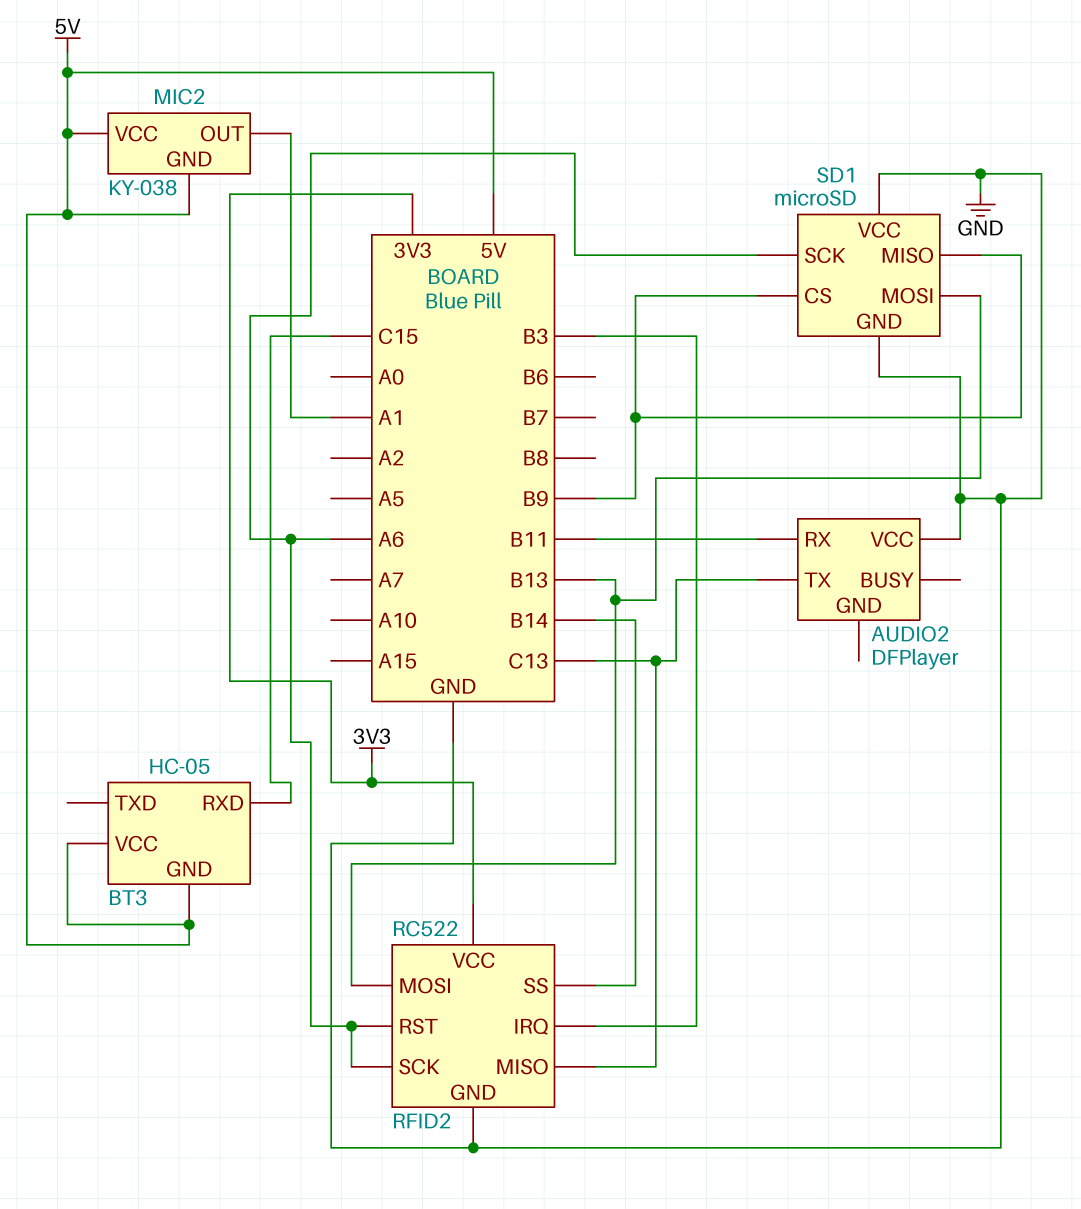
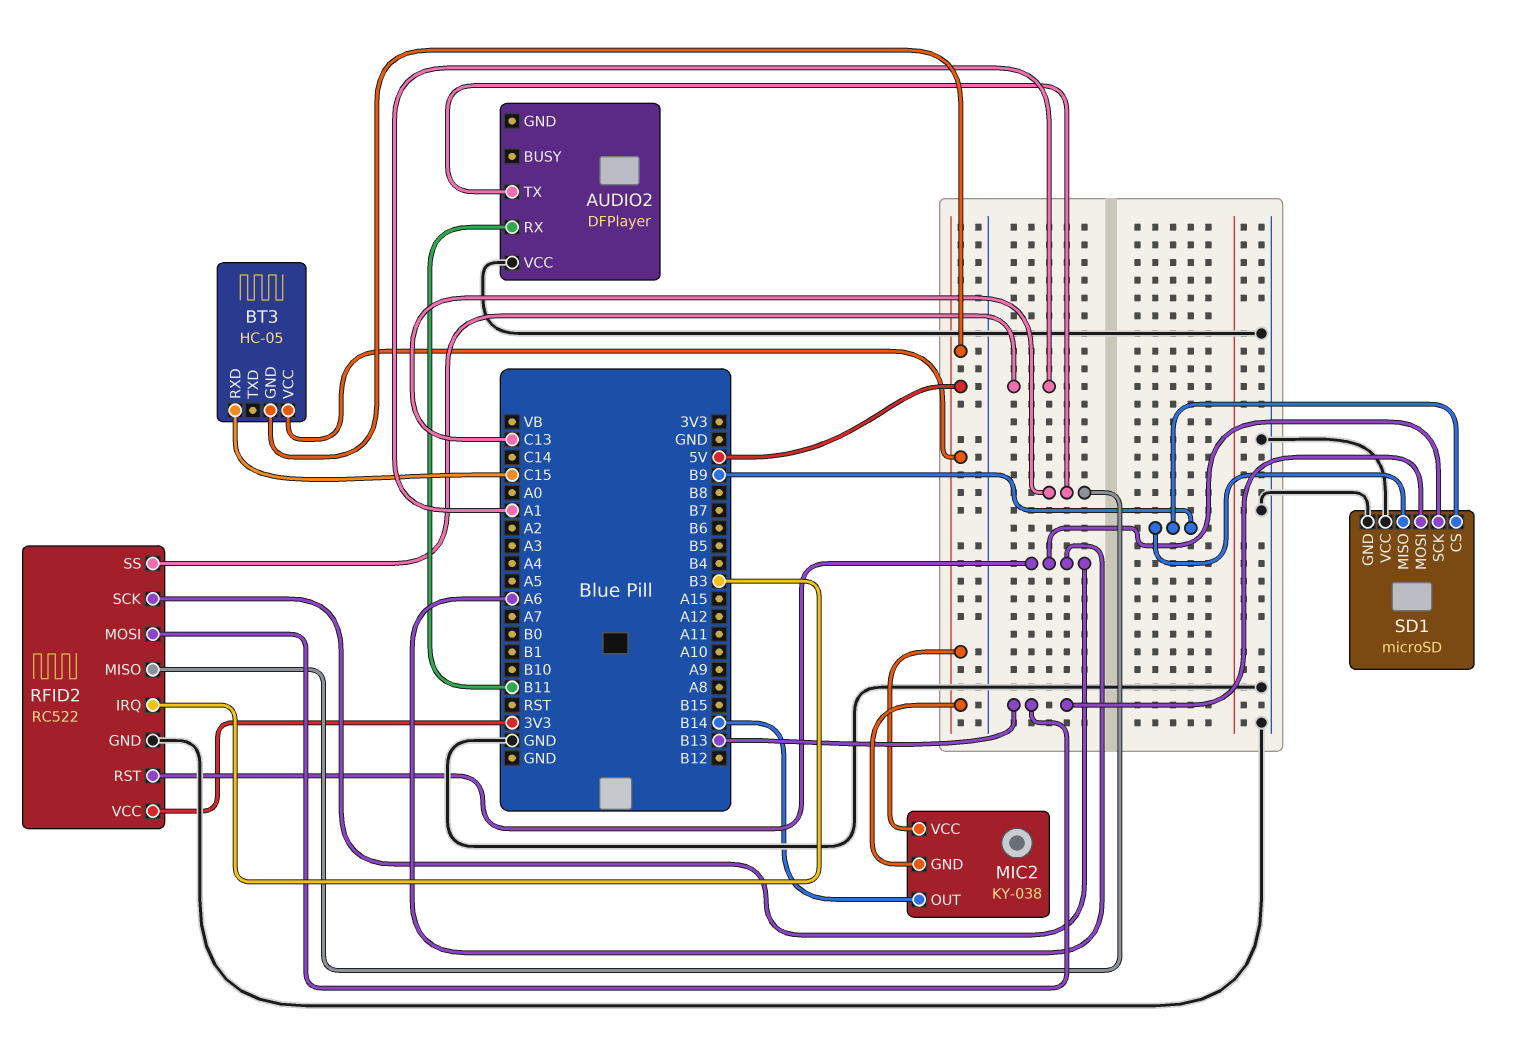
MIC2 pin OUT: A1 -> B14
RFID2 pin SS: B14 -> A1

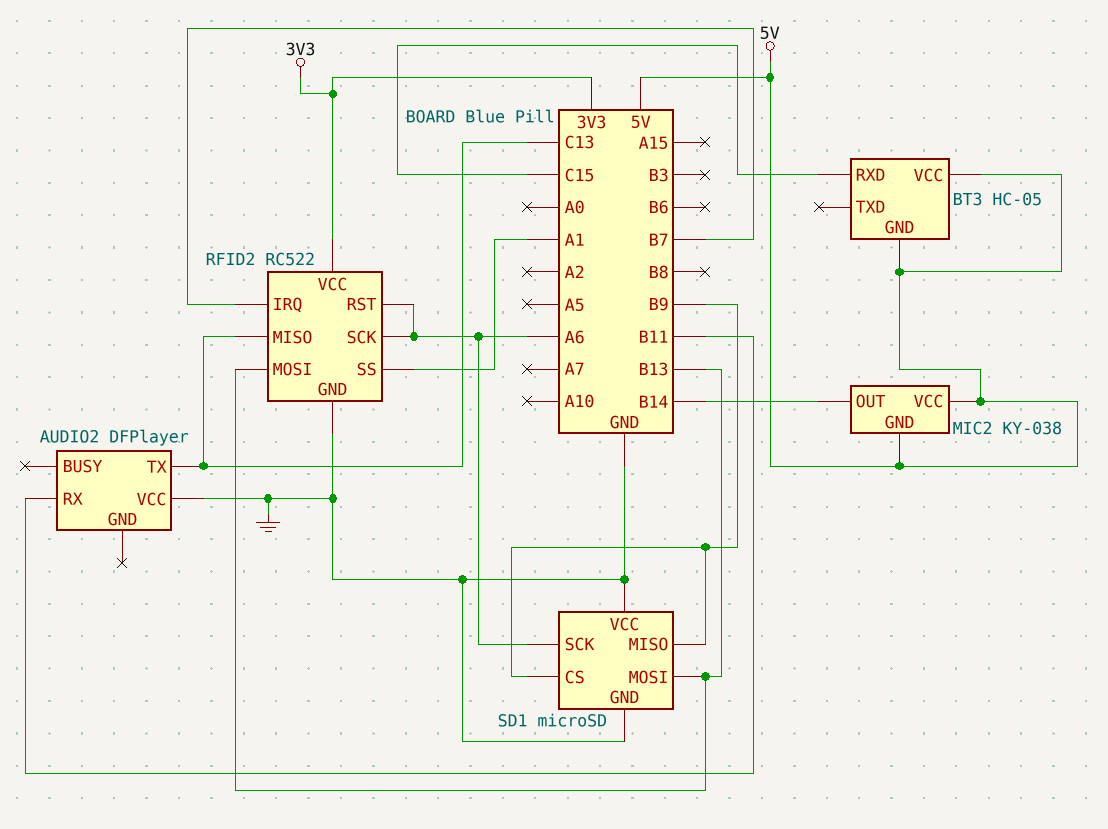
RFID2 pin IRQ: B3 -> B7

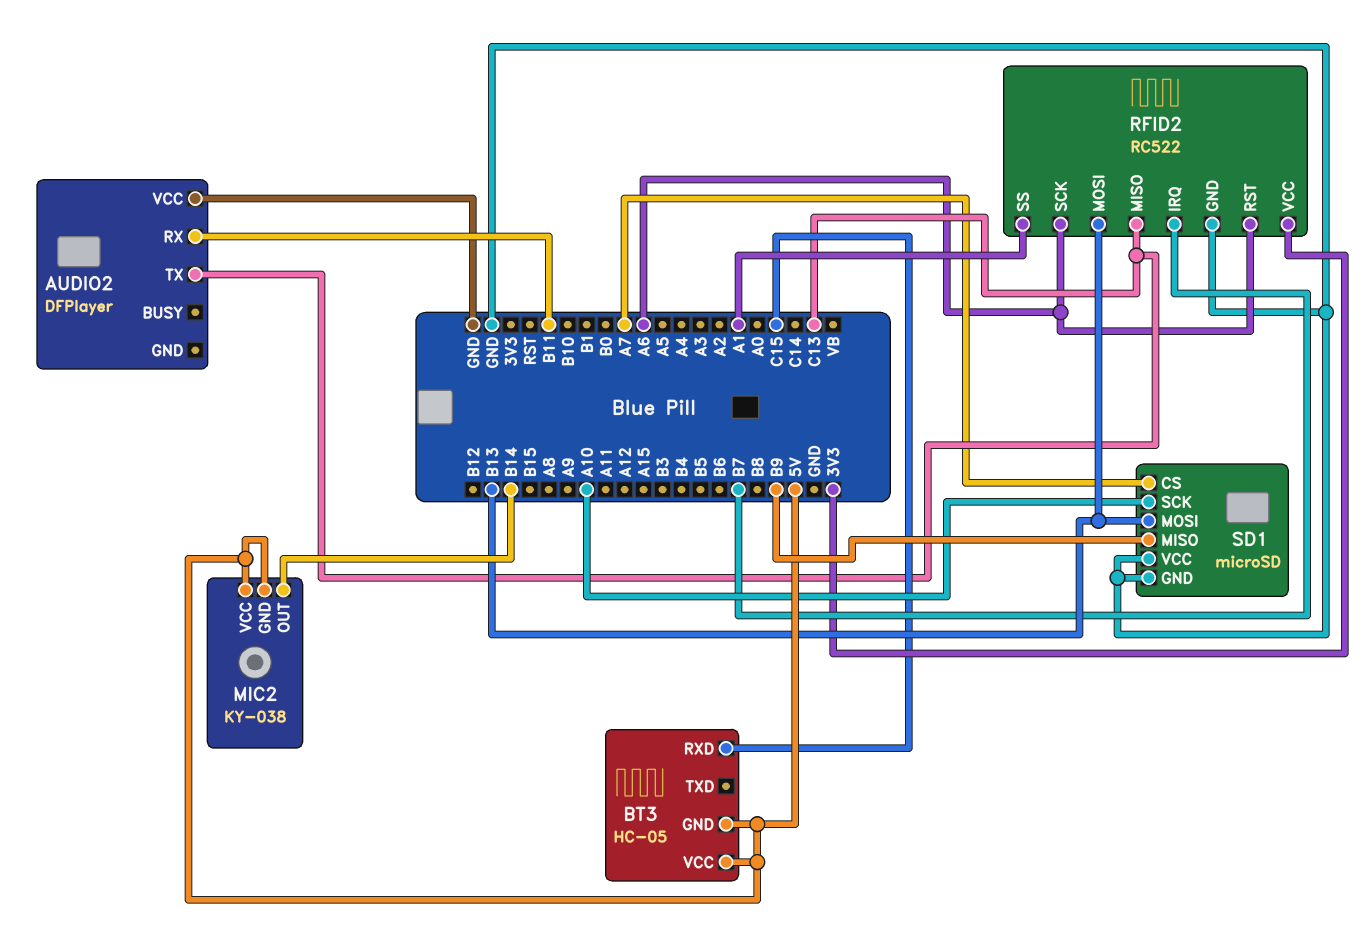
SD1 pin CS: B9 -> A7
SD1 pin SCK: A6 -> A10

